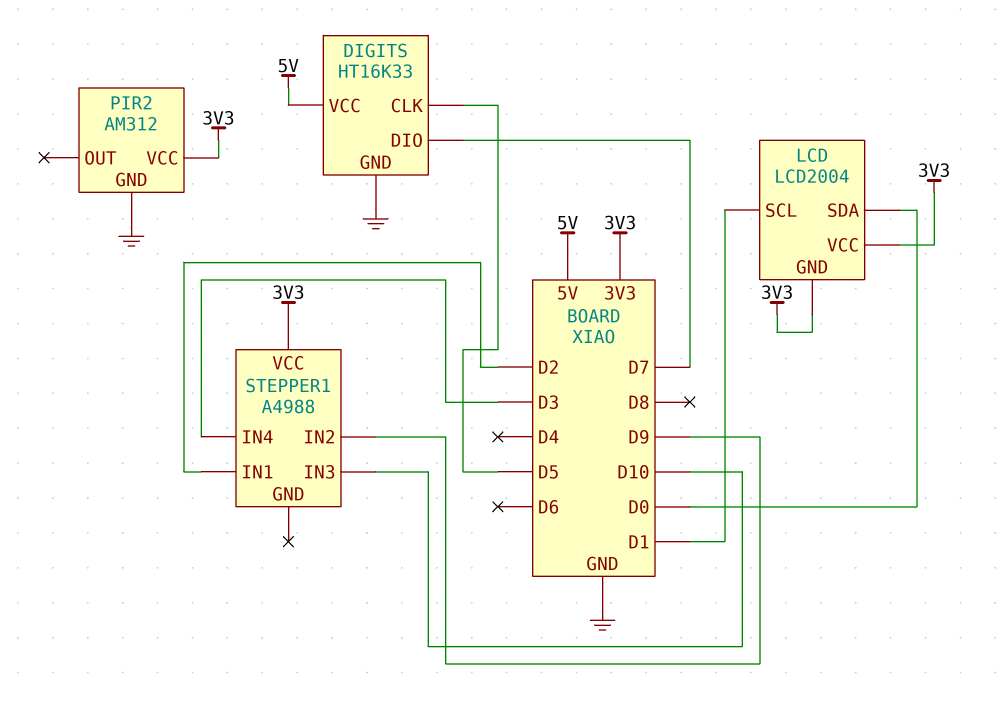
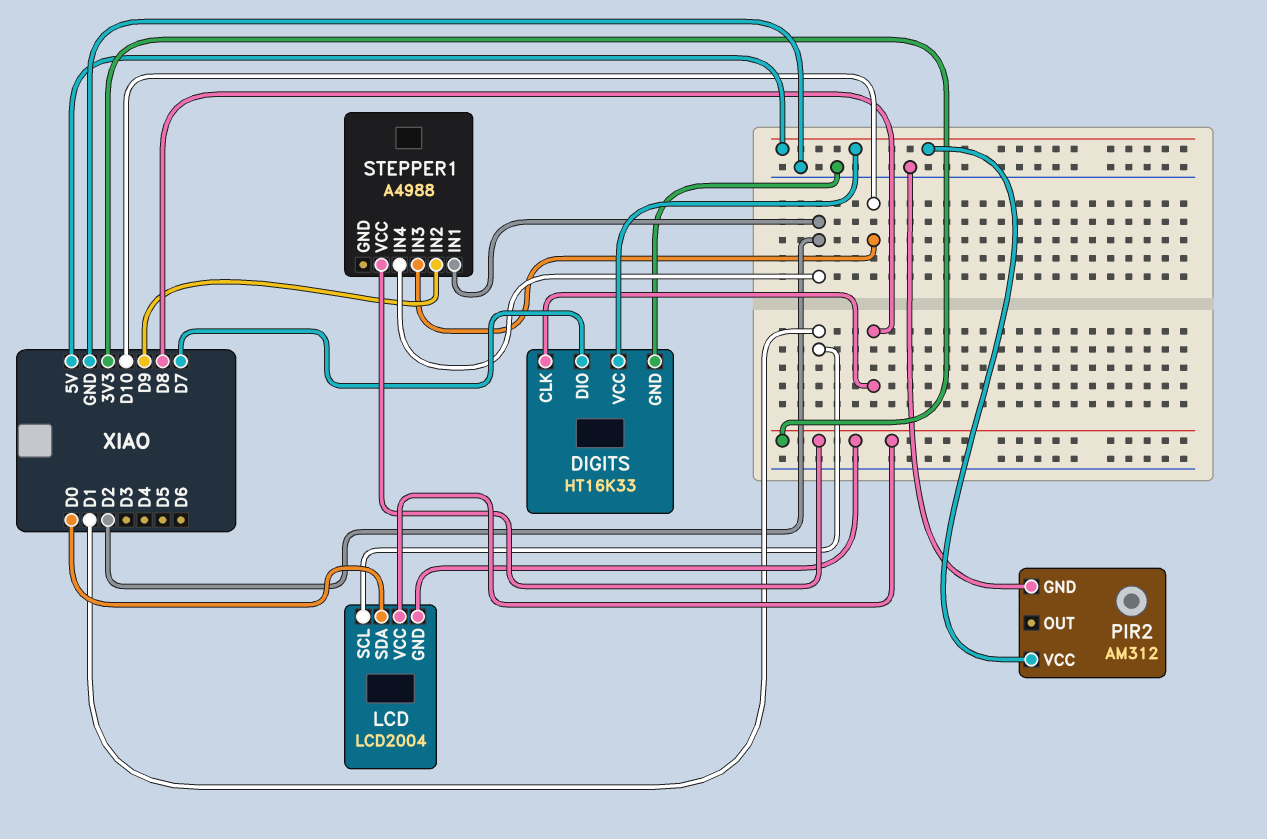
DIGITS pin CLK: D5 -> D8
PIR2 pin VCC: 3V3 -> 5V
STEPPER1 pin IN4: D3 -> D2

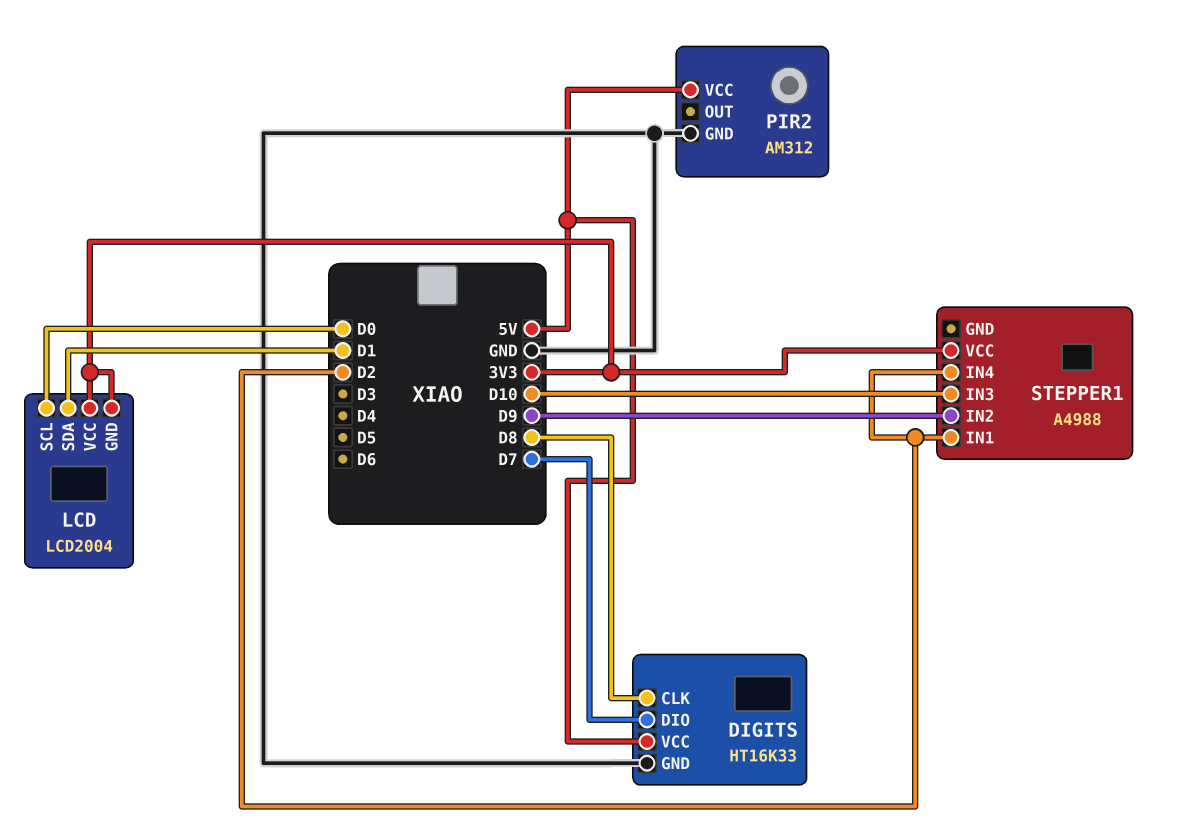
LCD pin SCL: D1 -> D0
LCD pin SDA: D0 -> D1

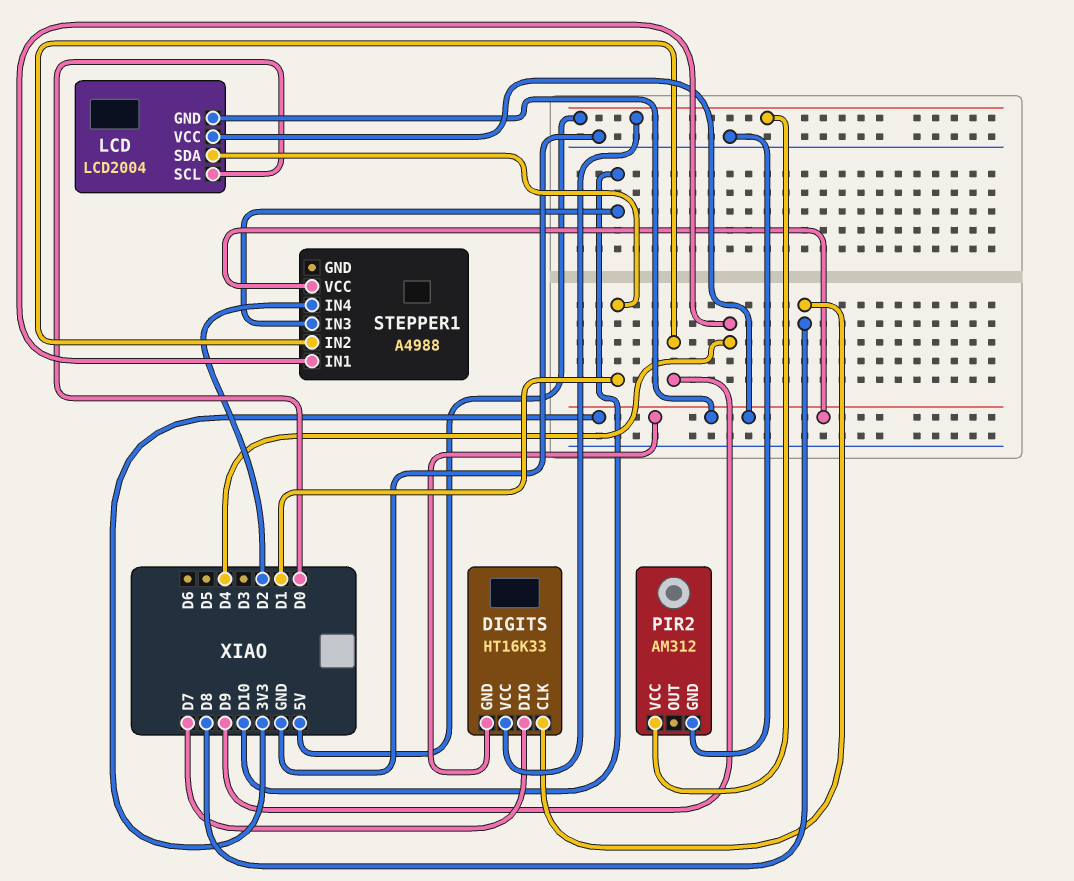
DIGITS pin GND: GND -> 3V3
STEPPER1 pin IN1: D2 -> D4

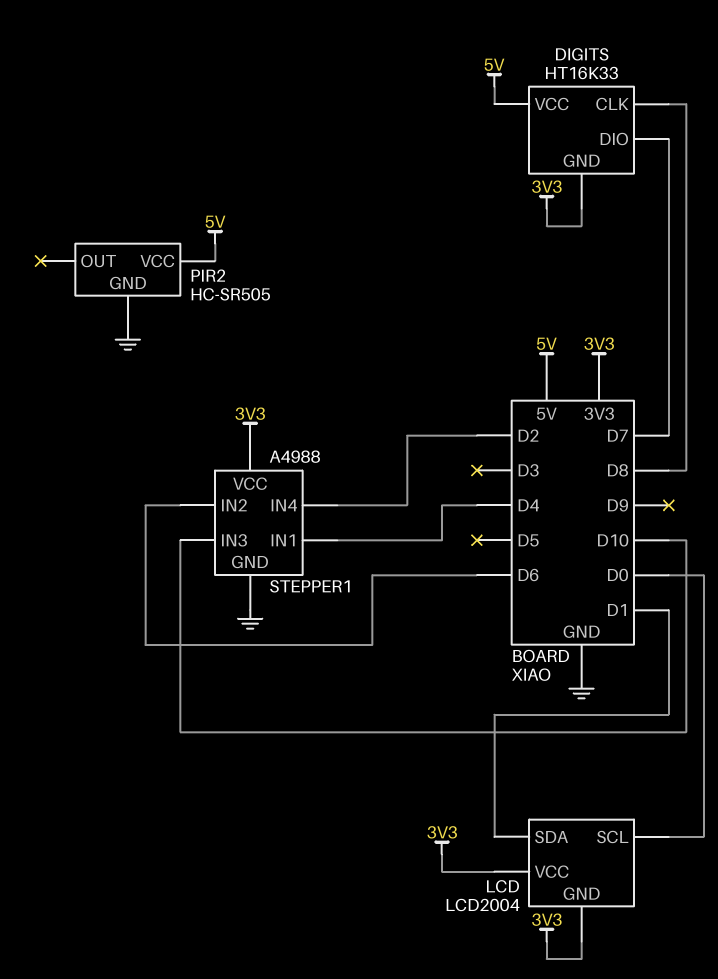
PIR2: AM312 -> HC-SR505
STEPPER1 pin GND: none -> GND
STEPPER1 pin IN2: D9 -> D6

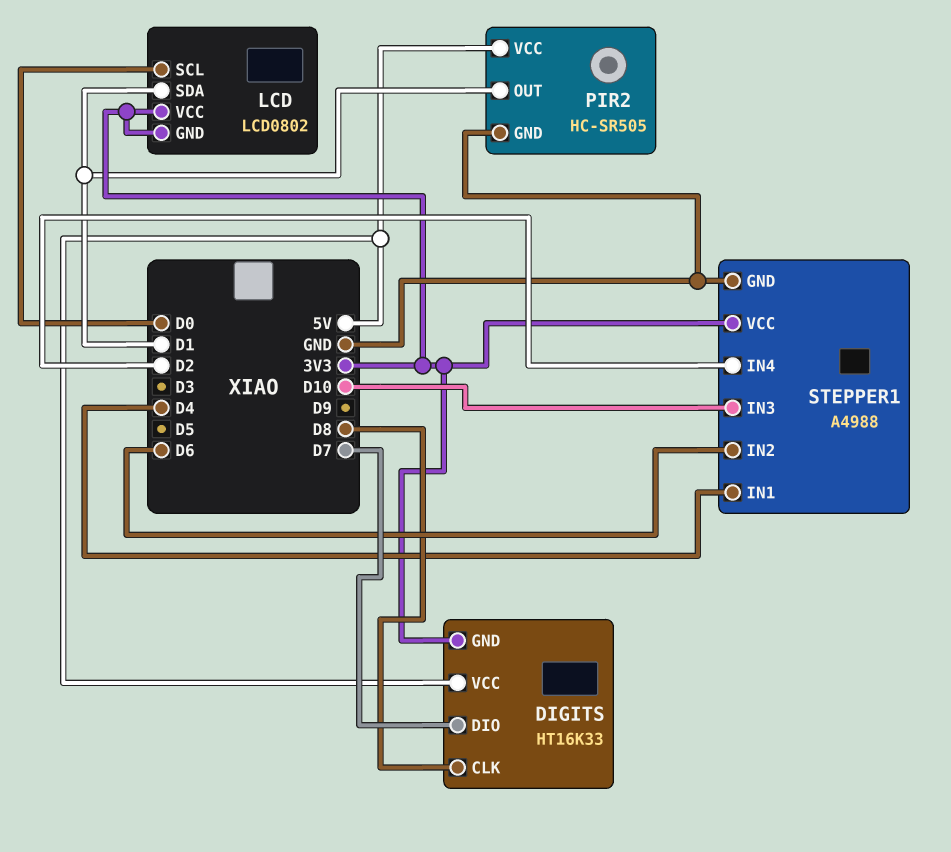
LCD: LCD2004 -> LCD0802
PIR2 pin OUT: none -> D1

